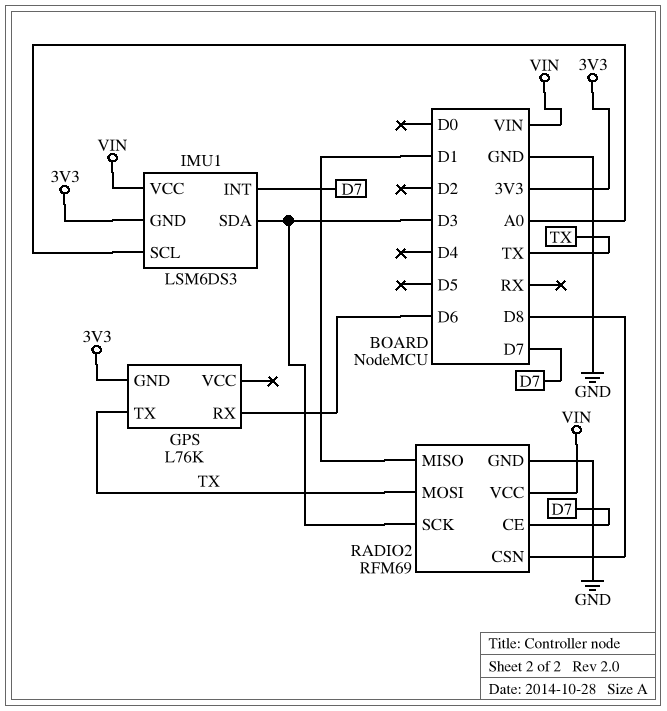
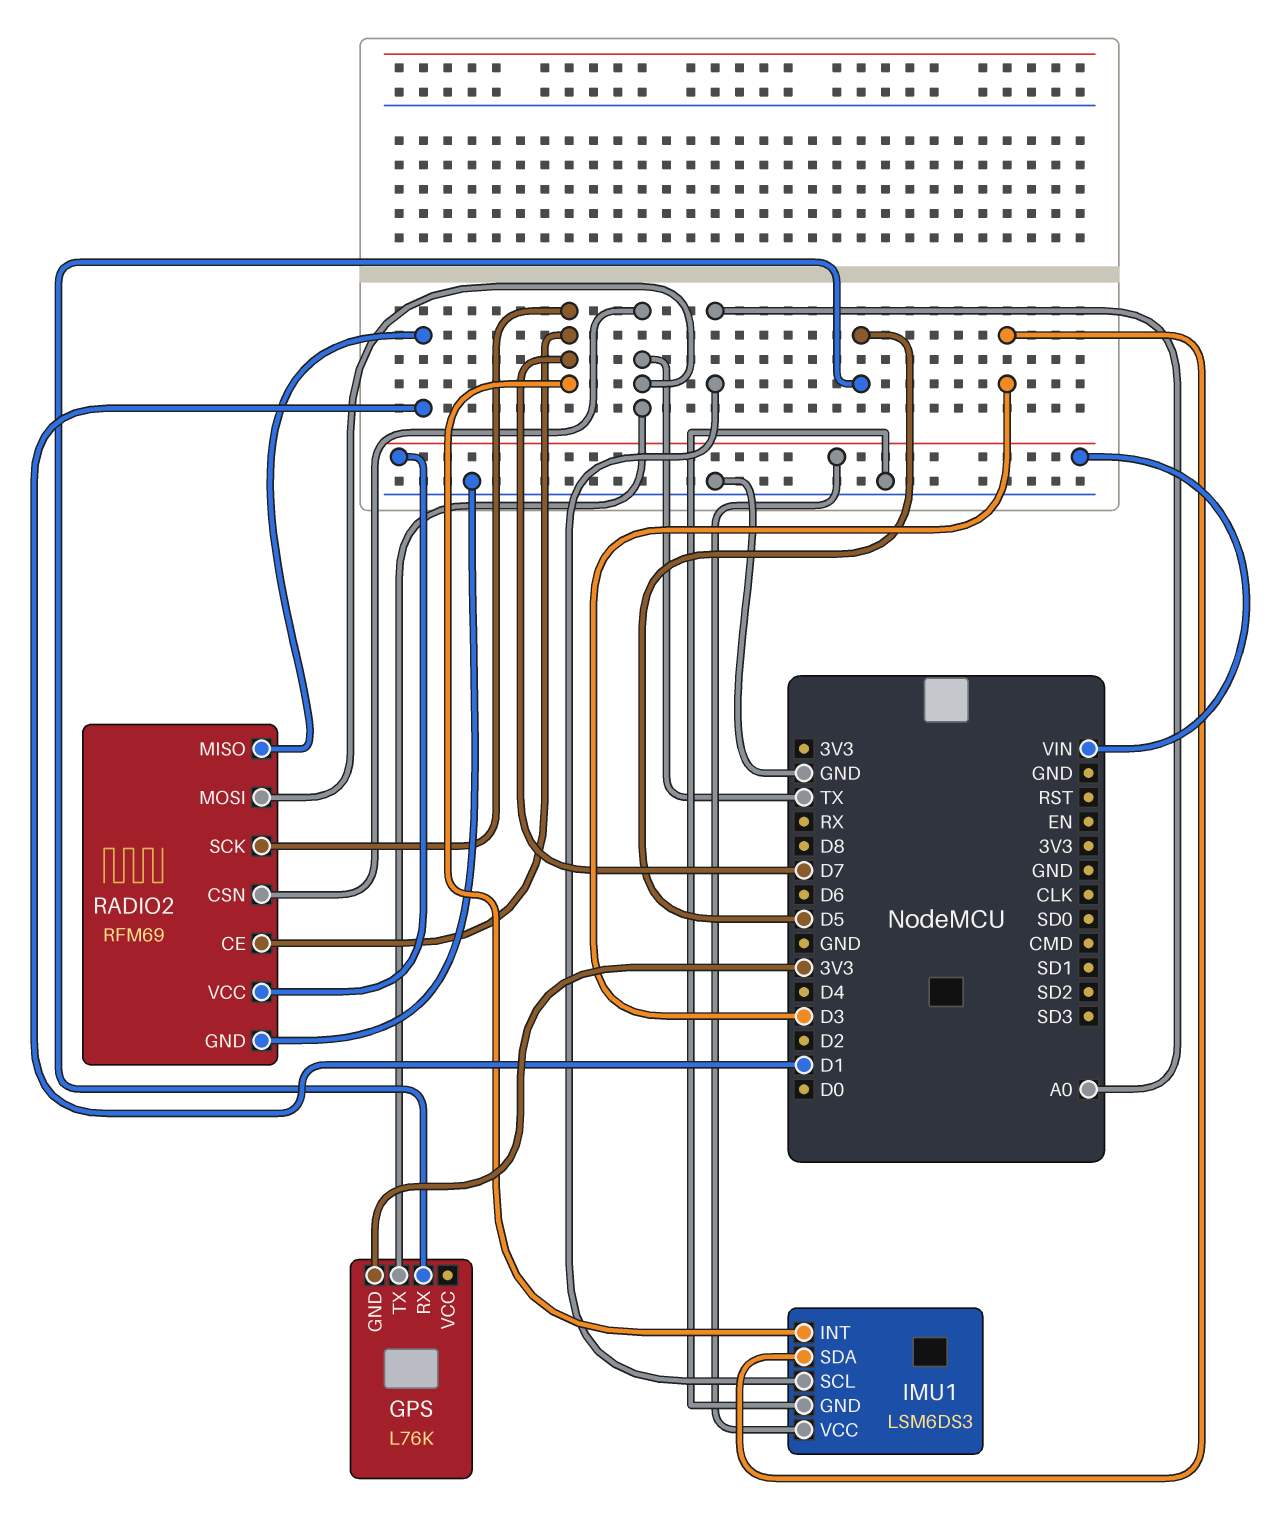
GPS pin RX: D6 -> D5
IMU1 pin GND: 3V3 -> GND
RADIO2 pin CSN: D8 -> TX
RADIO2 pin SCK: D3 -> D7

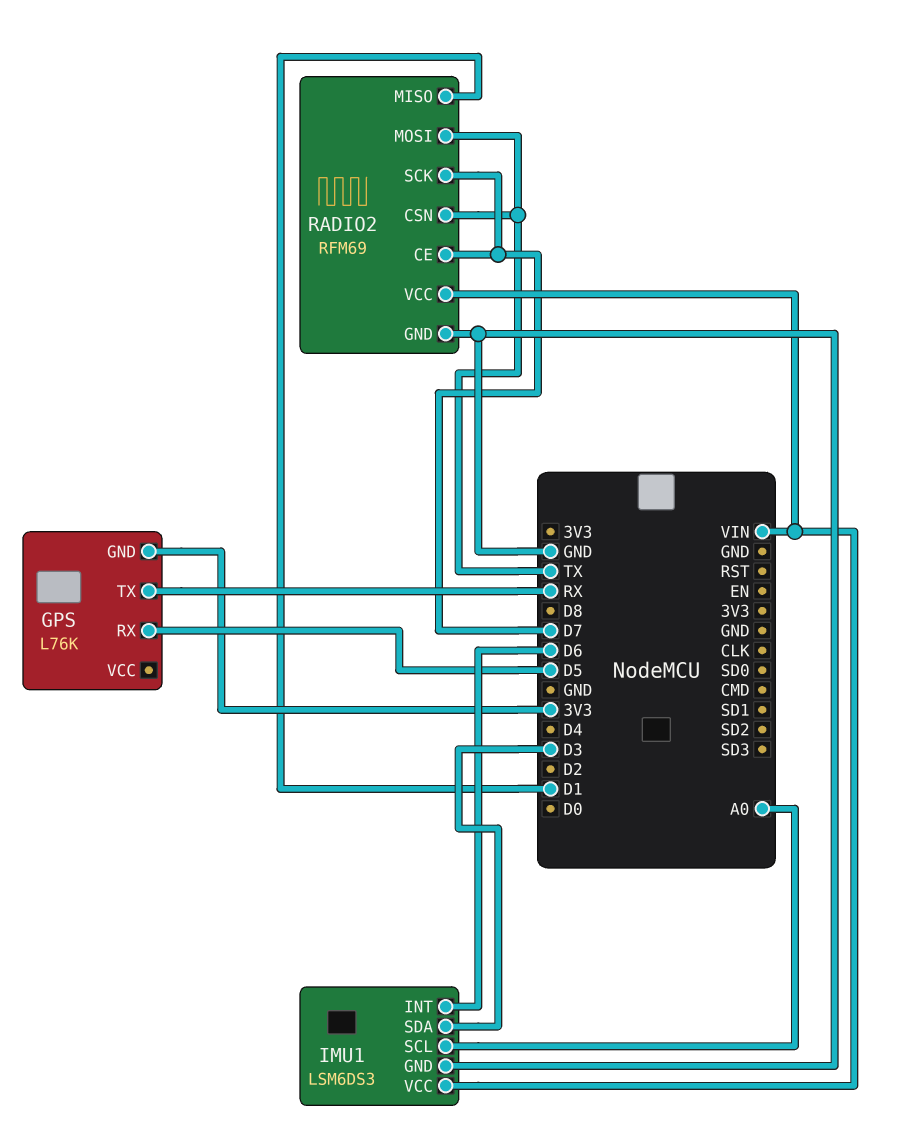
GPS pin TX: TX -> RX
IMU1 pin INT: D7 -> D6

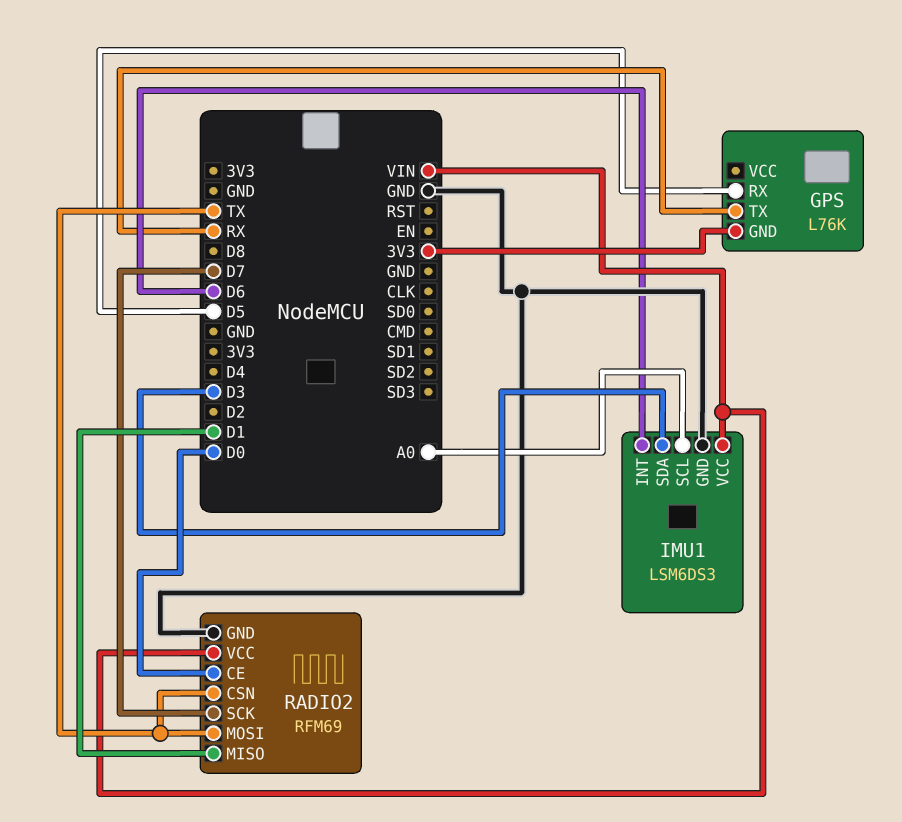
RADIO2 pin CE: D7 -> D0

